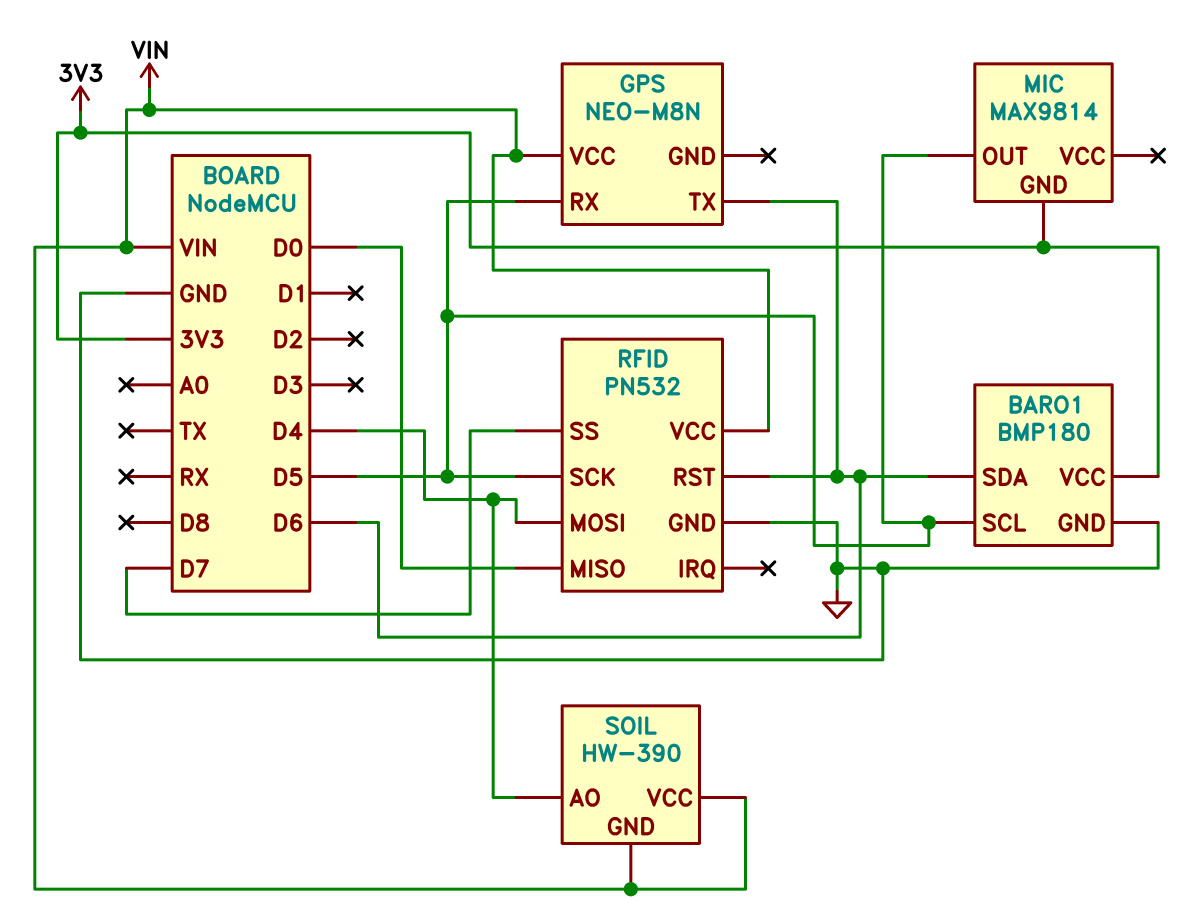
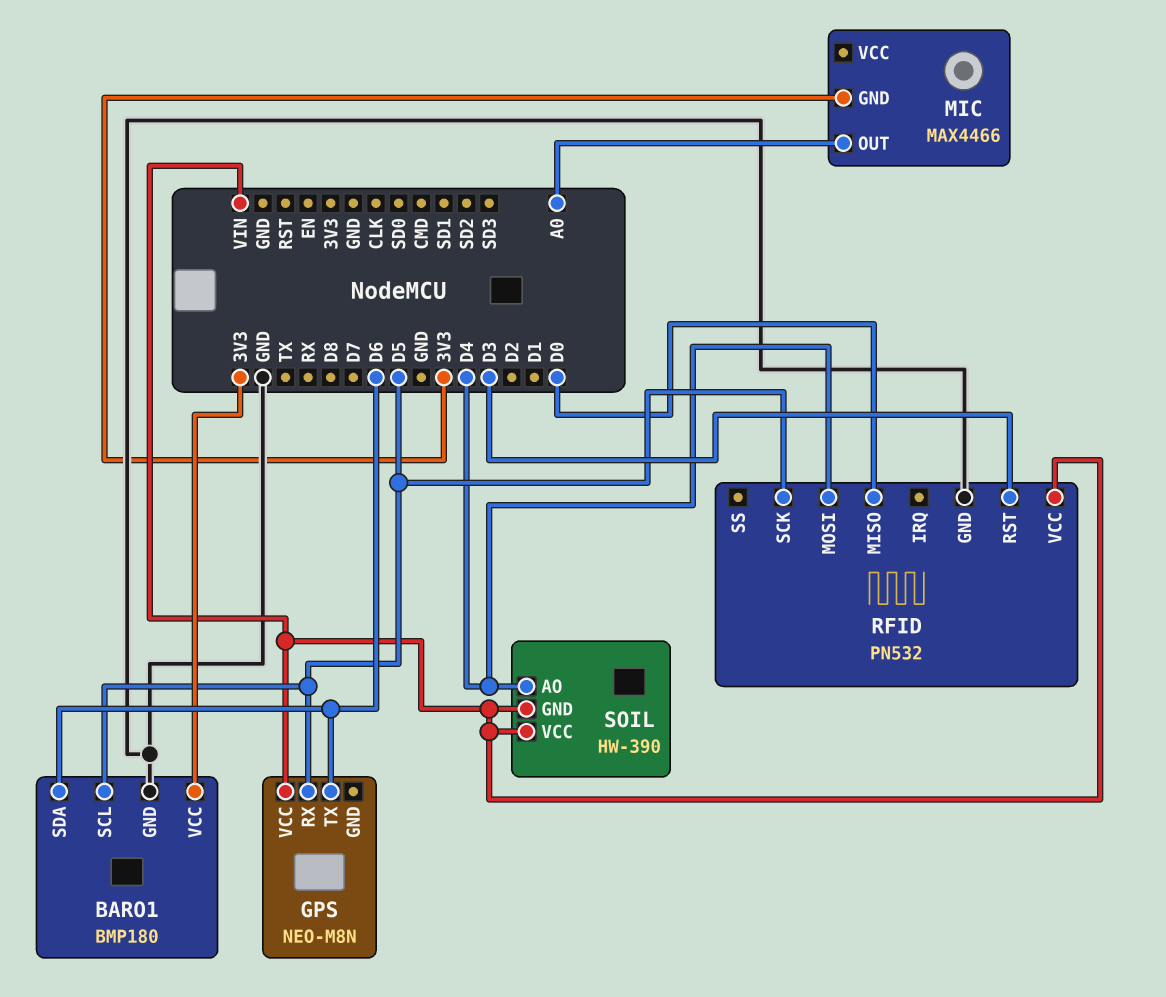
MIC: MAX9814 -> MAX4466
MIC pin OUT: D5 -> A0
RFID pin RST: D6 -> D3
RFID pin SS: D7 -> none

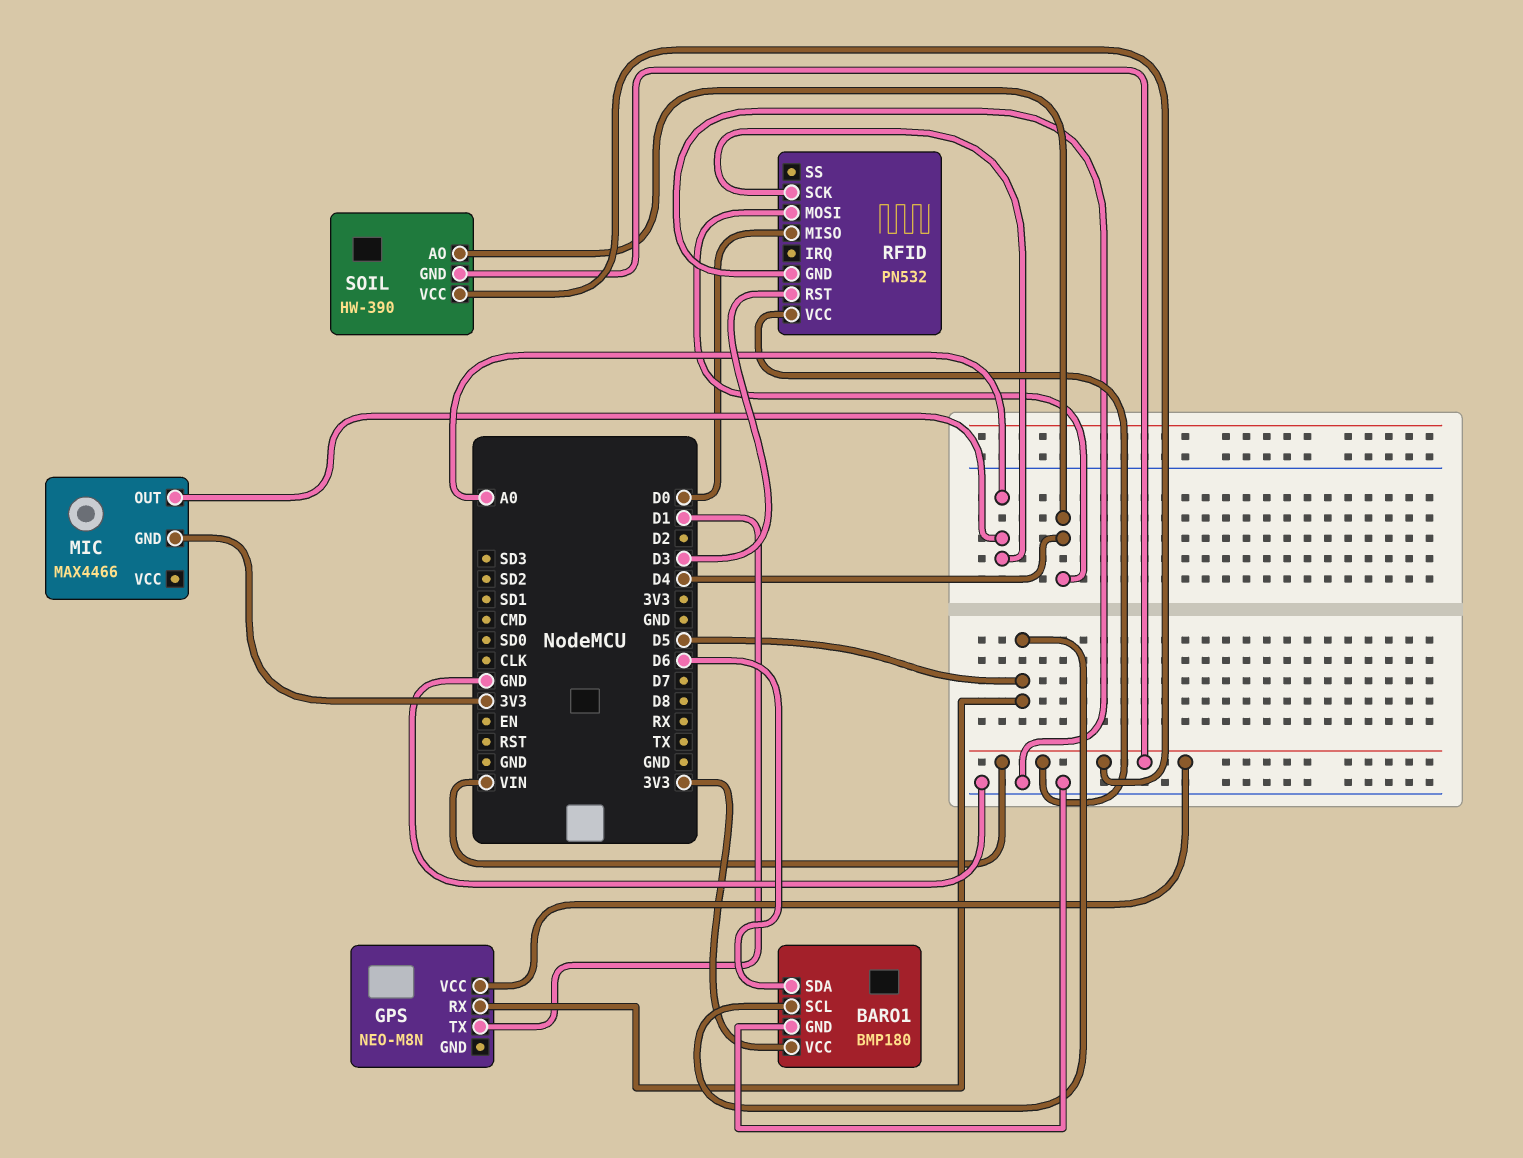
GPS pin TX: D6 -> D1
RFID pin SCK: D5 -> A0

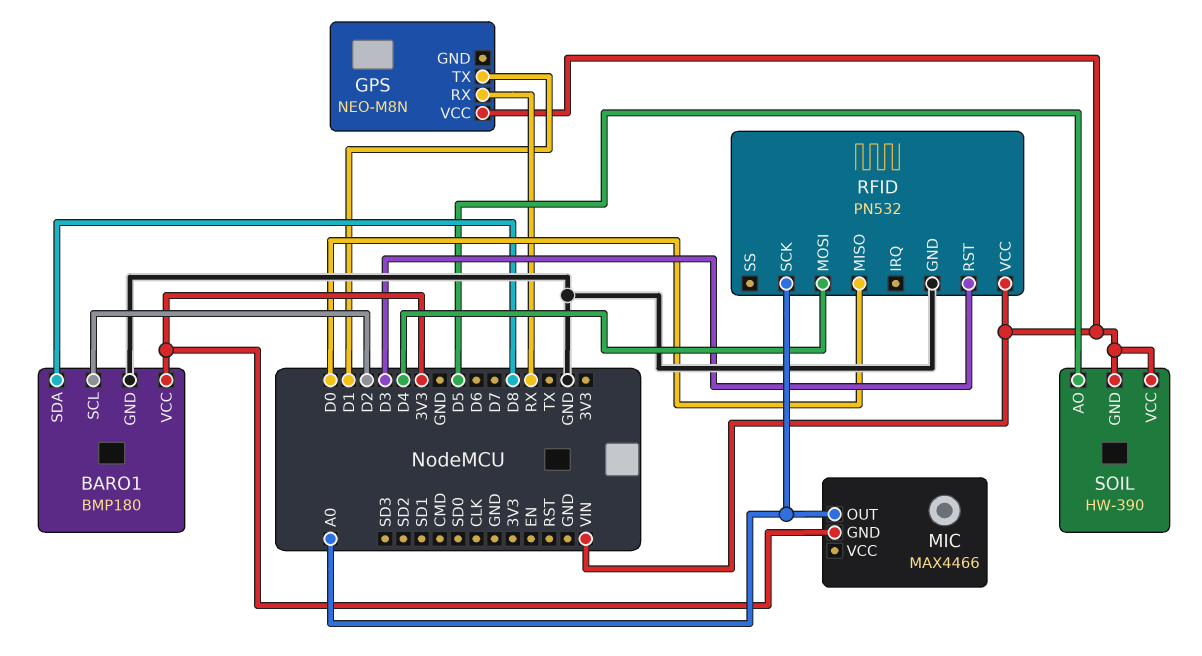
BARO1 pin SCL: D5 -> D2
BARO1 pin SDA: D6 -> D8
GPS pin RX: D5 -> RX
SOIL pin AO: D4 -> D5

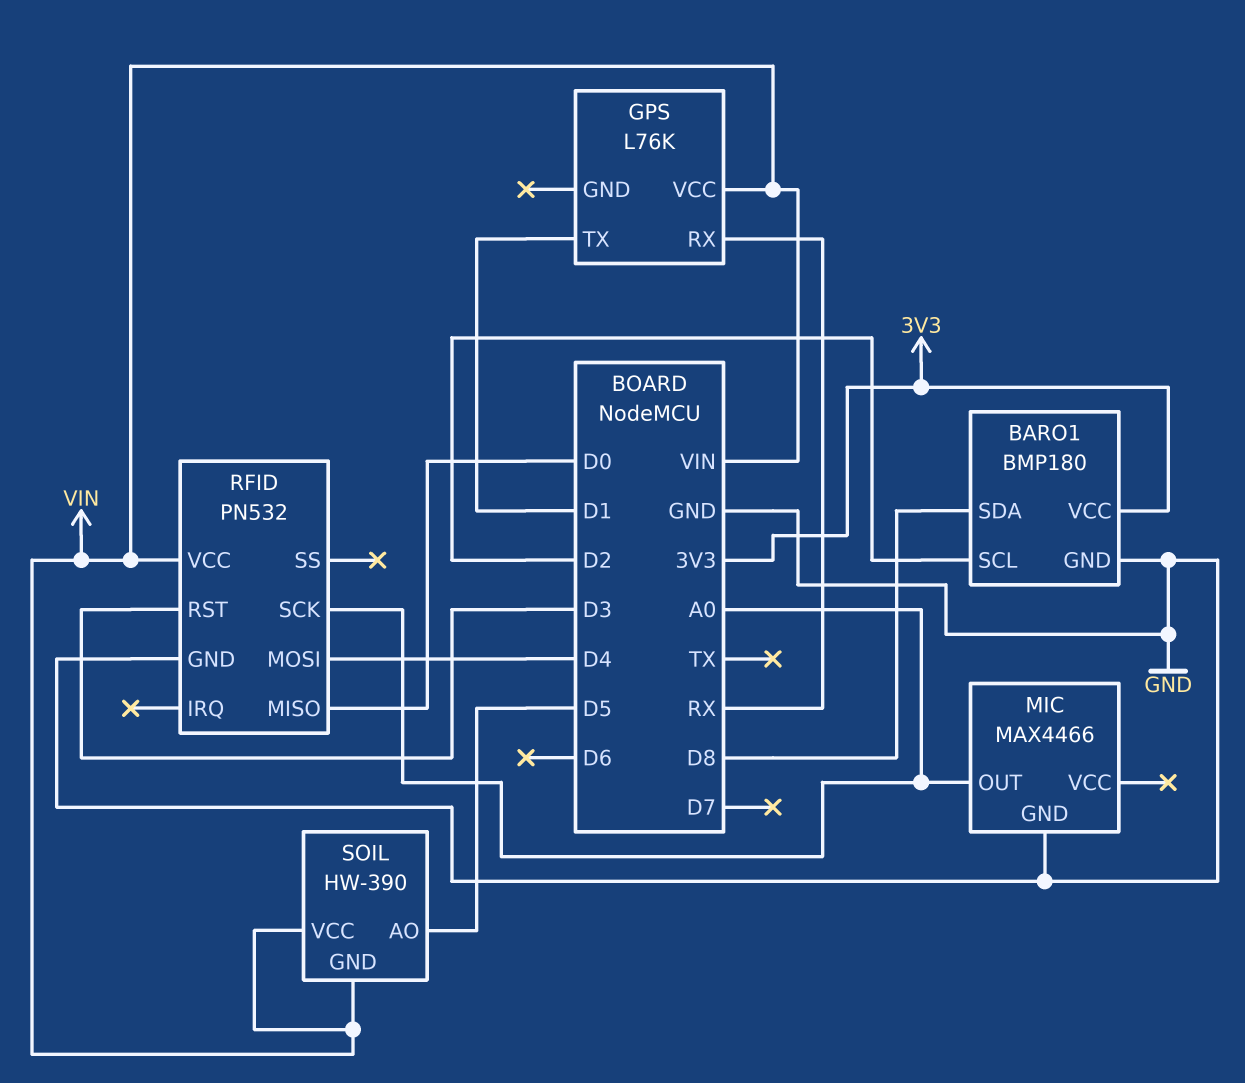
GPS: NEO-M8N -> L76K
MIC pin GND: 3V3 -> GND

